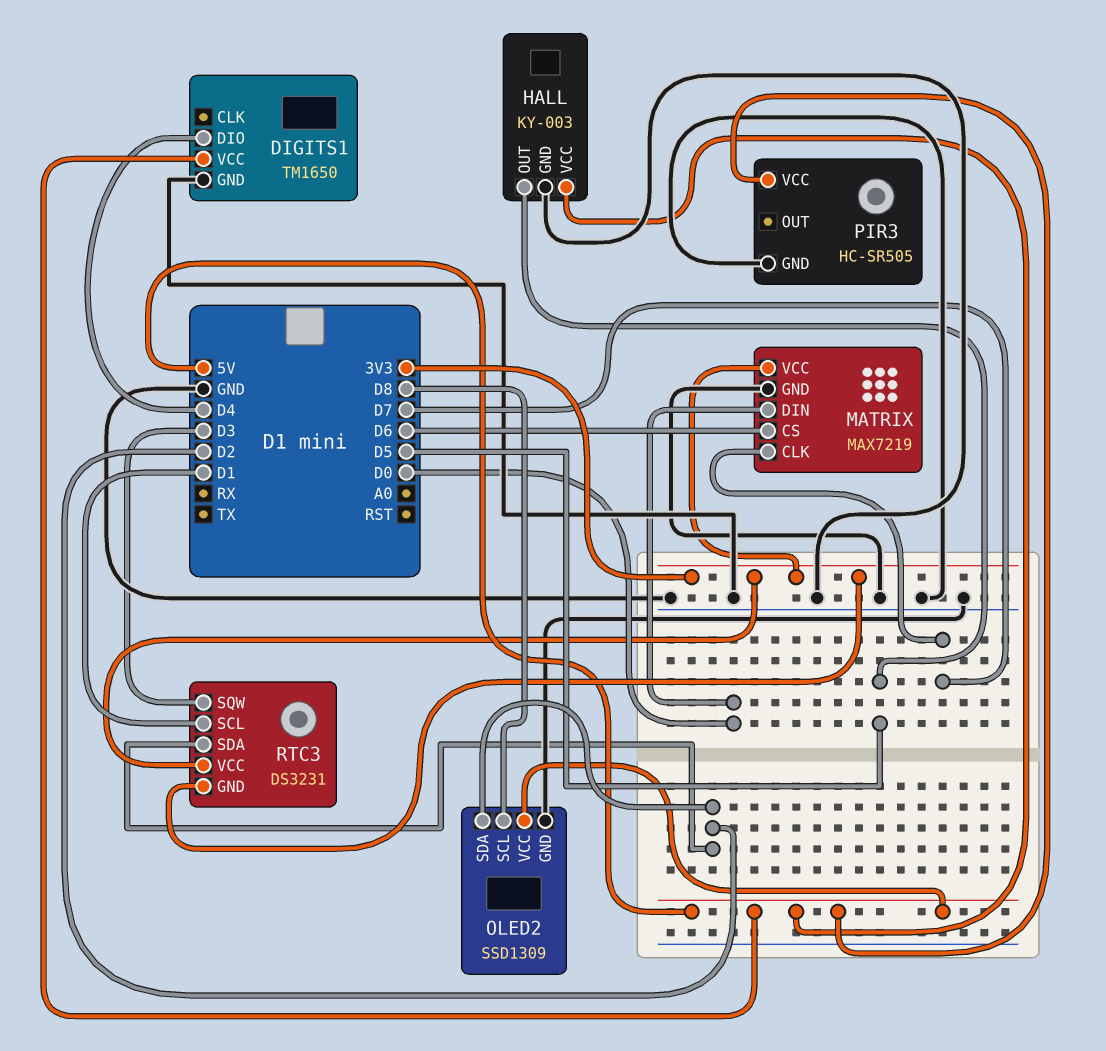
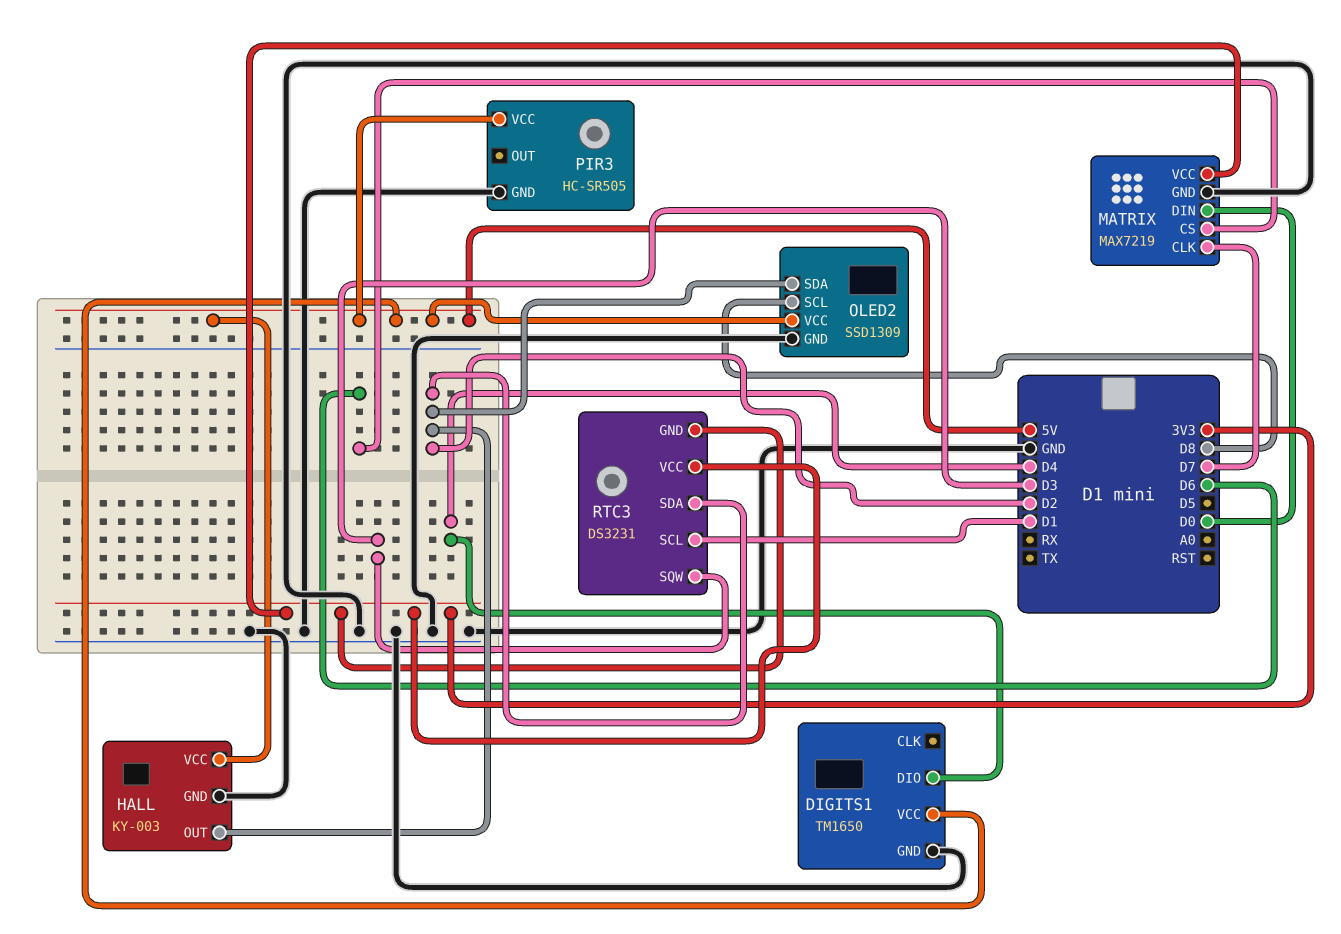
HALL pin OUT: D5 -> D2

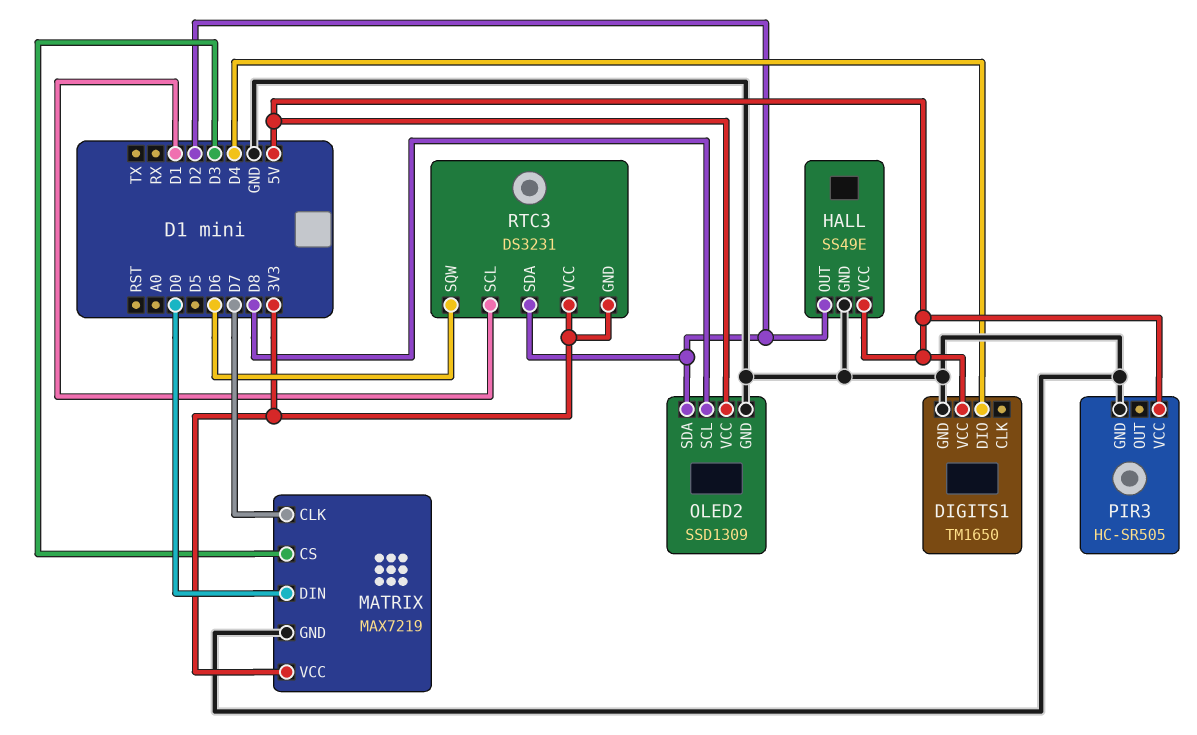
HALL: KY-003 -> SS49E
MATRIX pin CS: D6 -> D3
RTC3 pin SQW: D3 -> D6

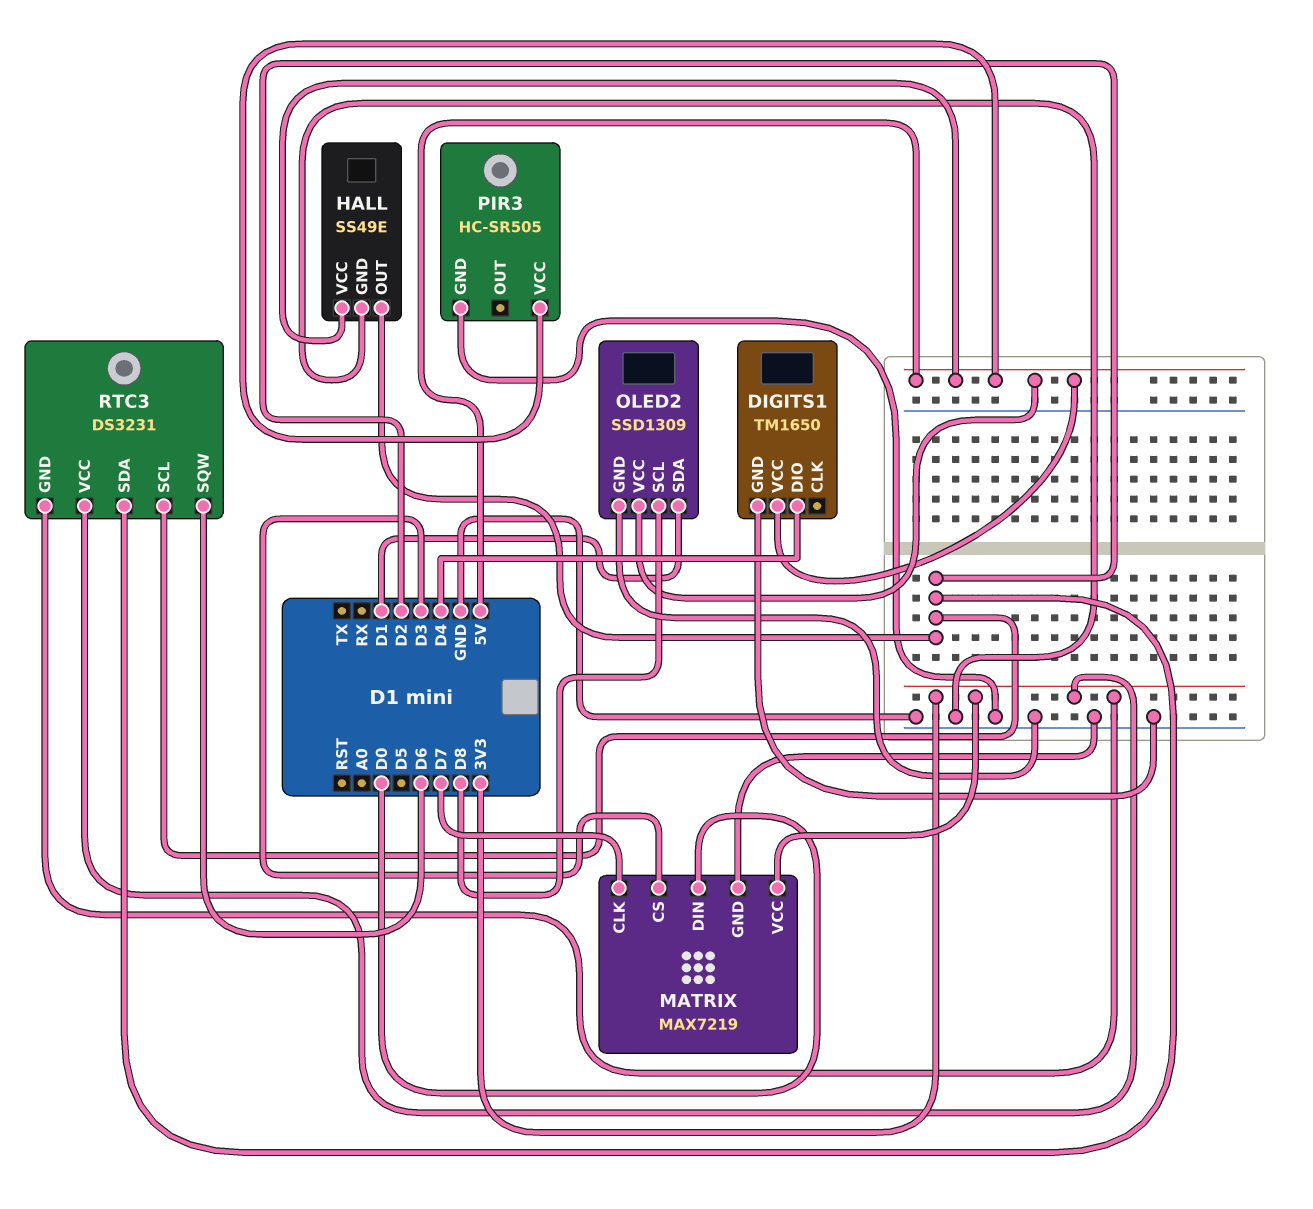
OLED2 pin SDA: D2 -> D1
RTC3 pin SCL: D1 -> D2

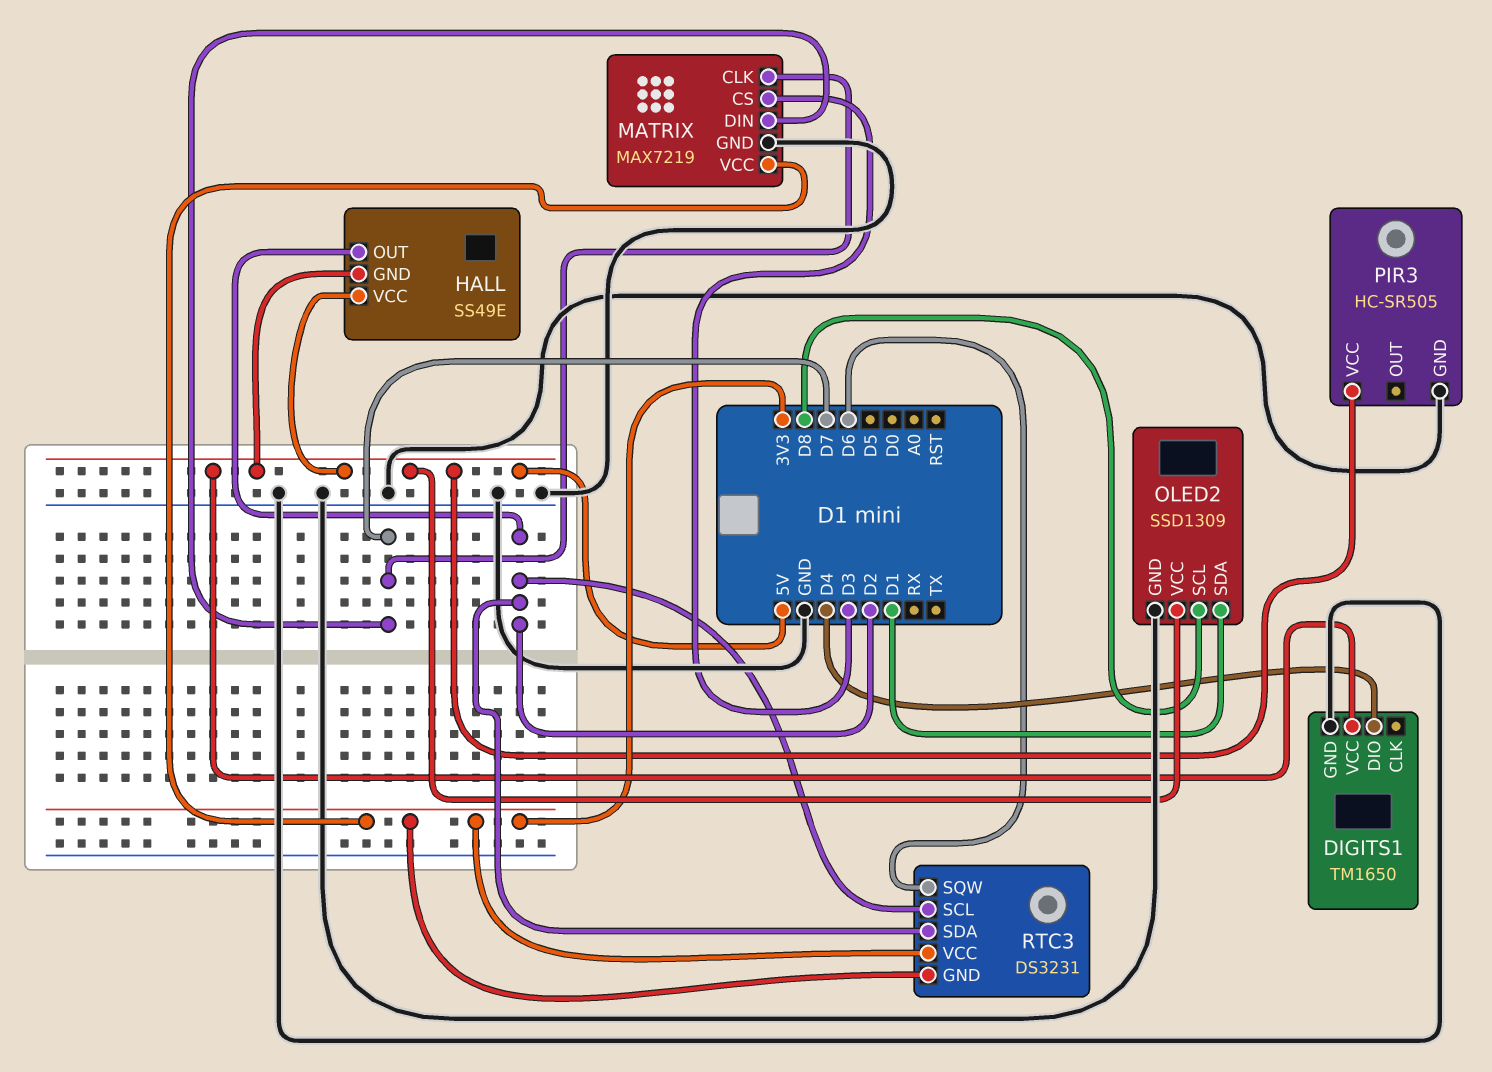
HALL pin GND: GND -> 5V
MATRIX pin DIN: D0 -> D7

